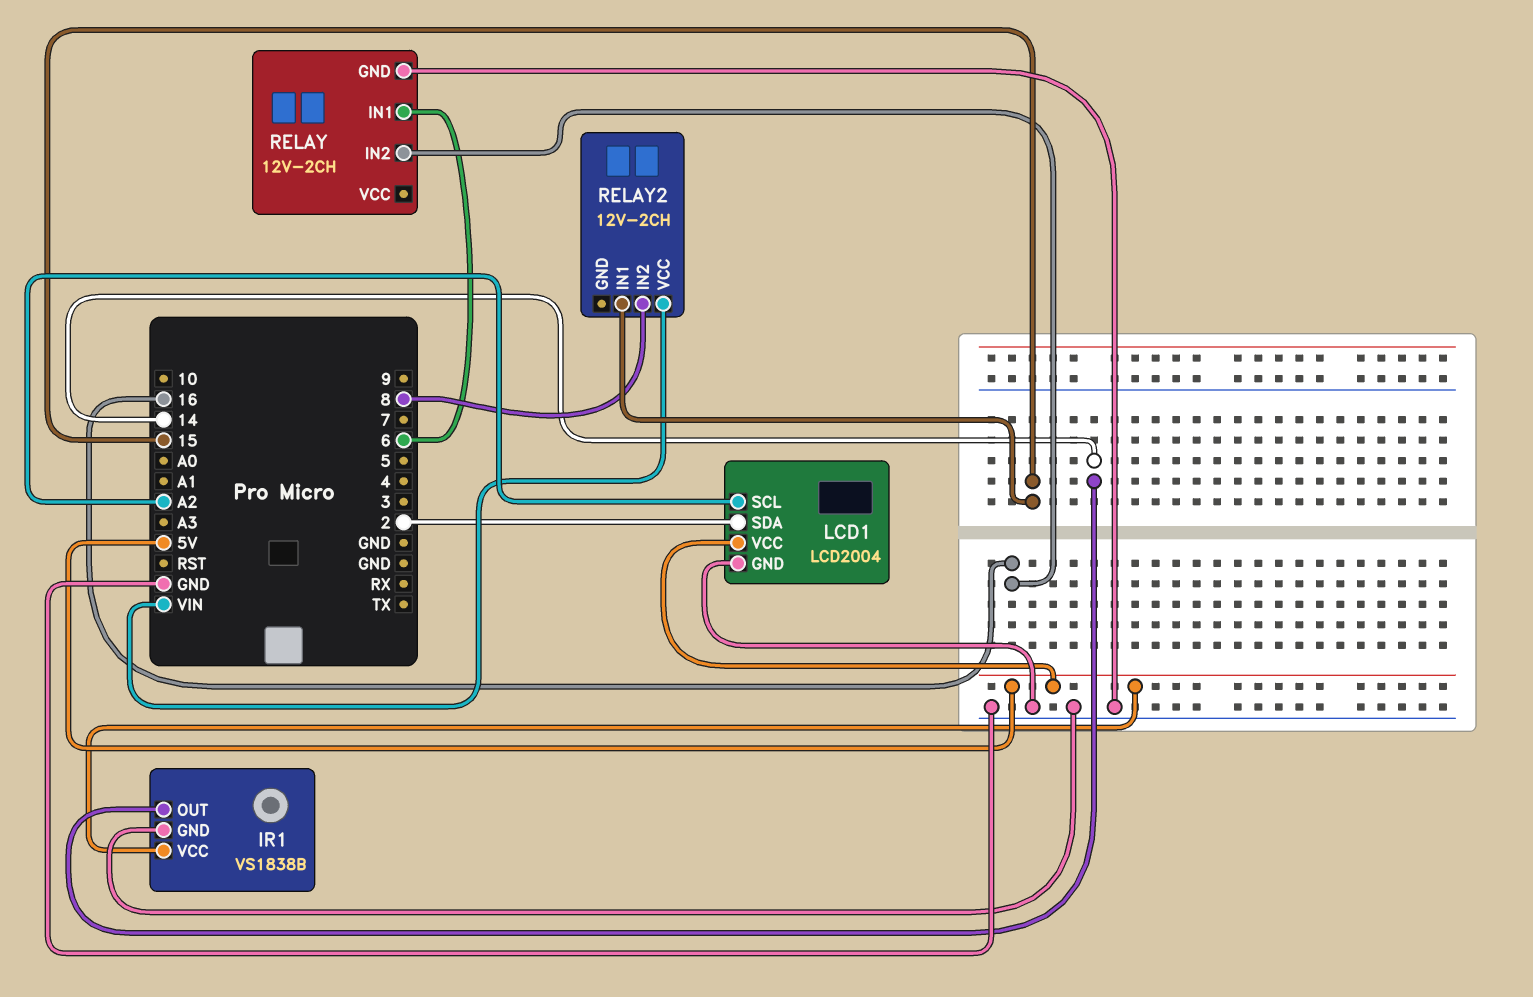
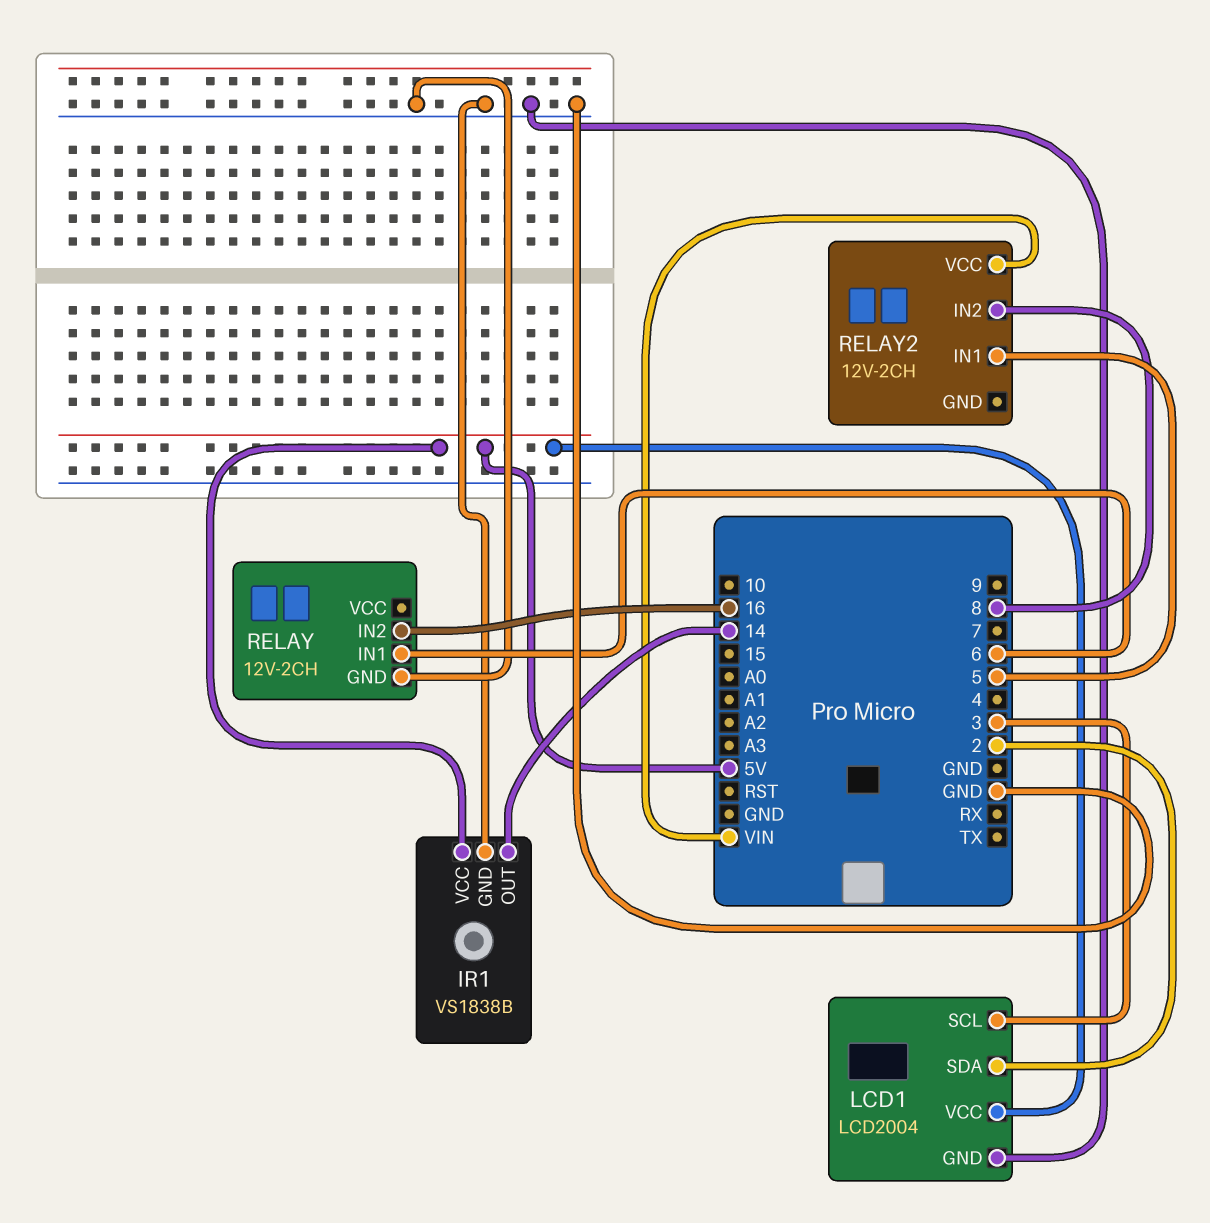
LCD1 pin SCL: A2 -> 3
RELAY2 pin IN1: 15 -> 5

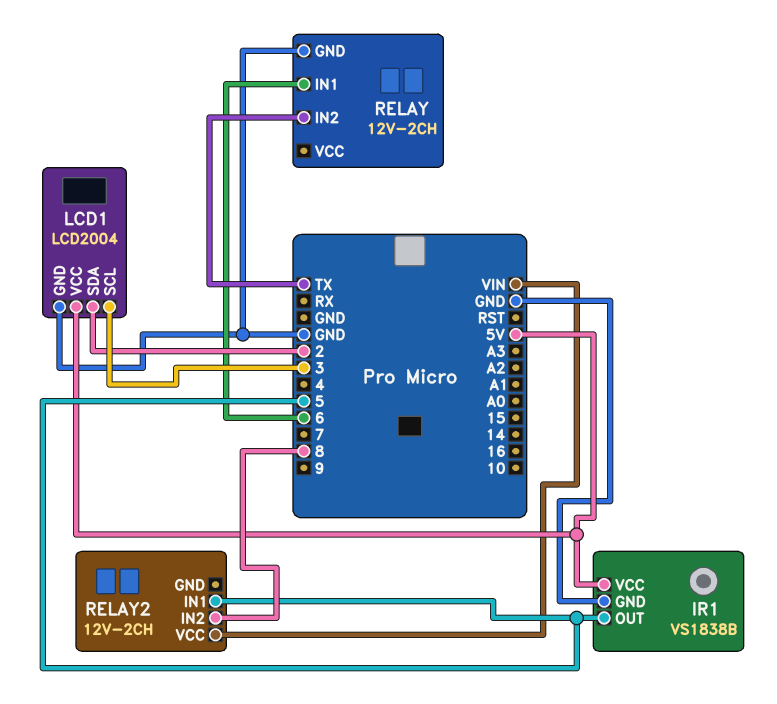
IR1 pin OUT: 14 -> 5
RELAY pin IN2: 16 -> TX

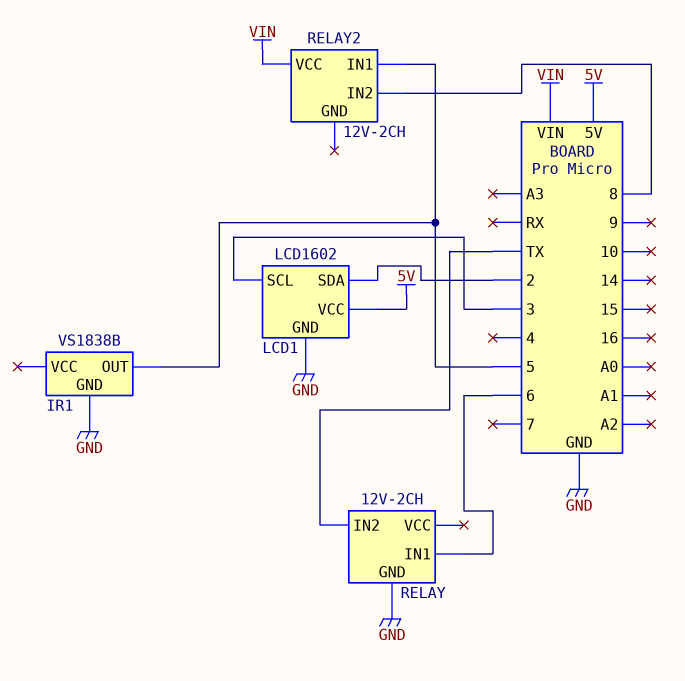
IR1 pin VCC: 5V -> none
LCD1: LCD2004 -> LCD1602

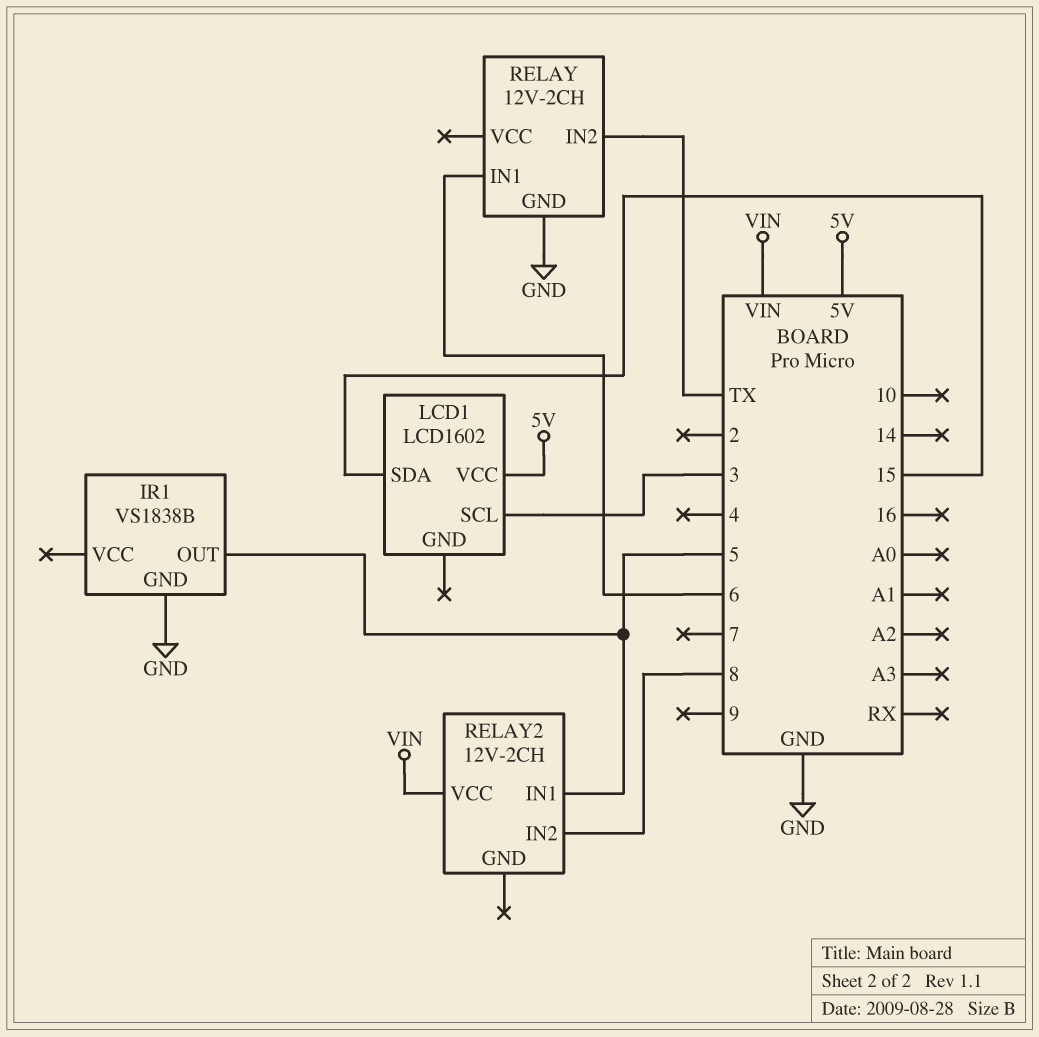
LCD1 pin GND: GND -> none
LCD1 pin SDA: 2 -> 15

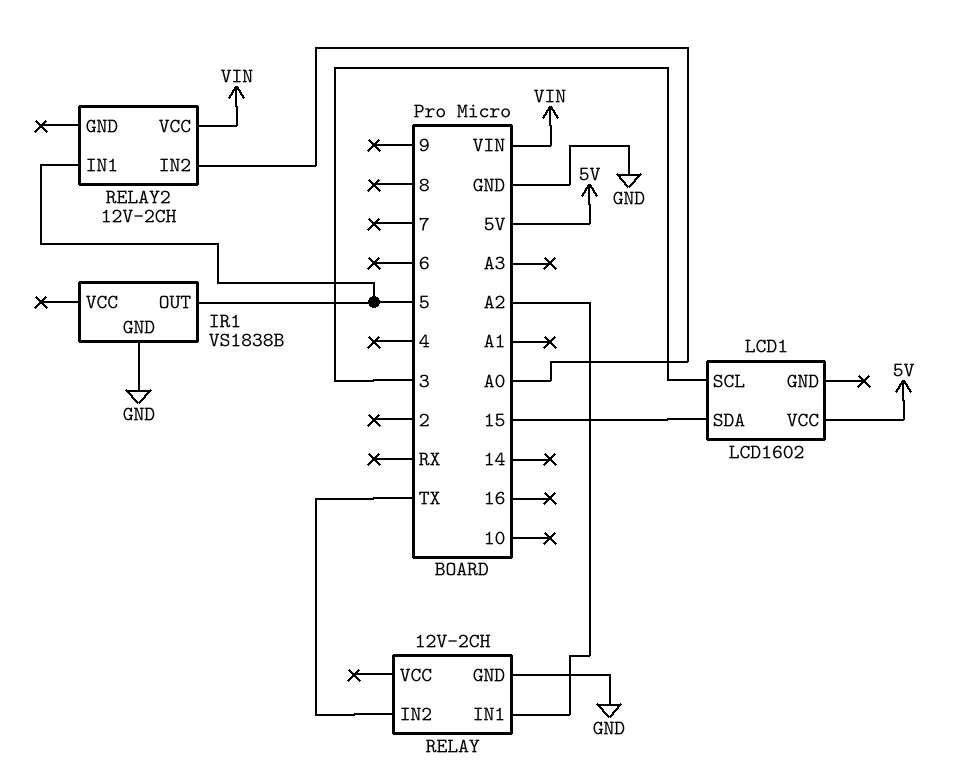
RELAY pin IN1: 6 -> A2
RELAY2 pin IN2: 8 -> A0

